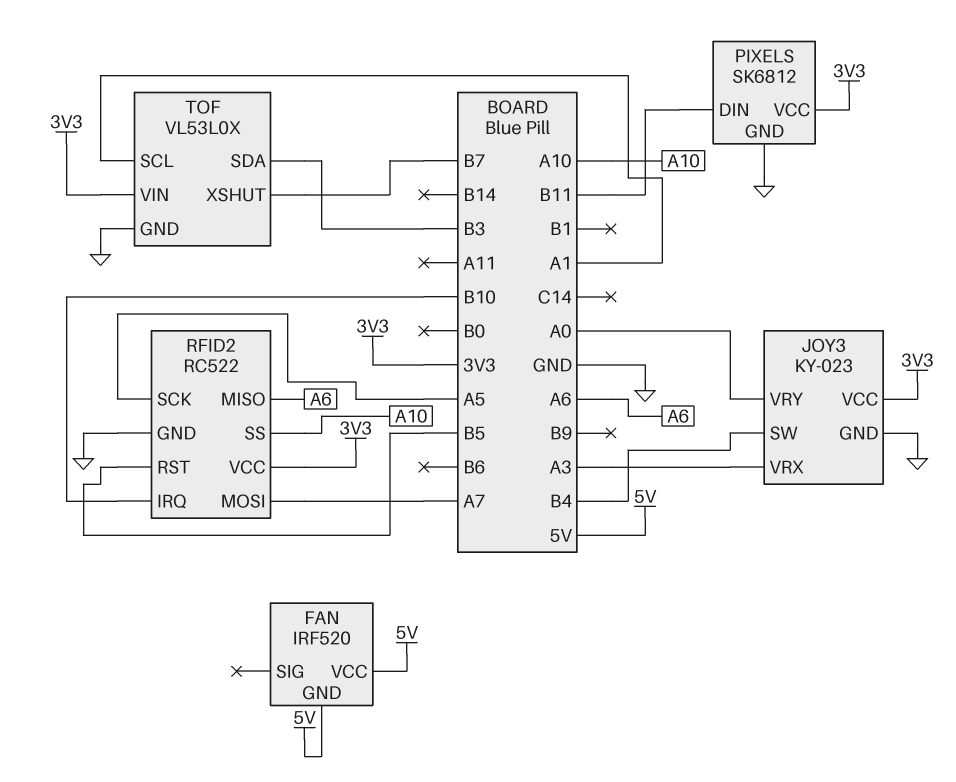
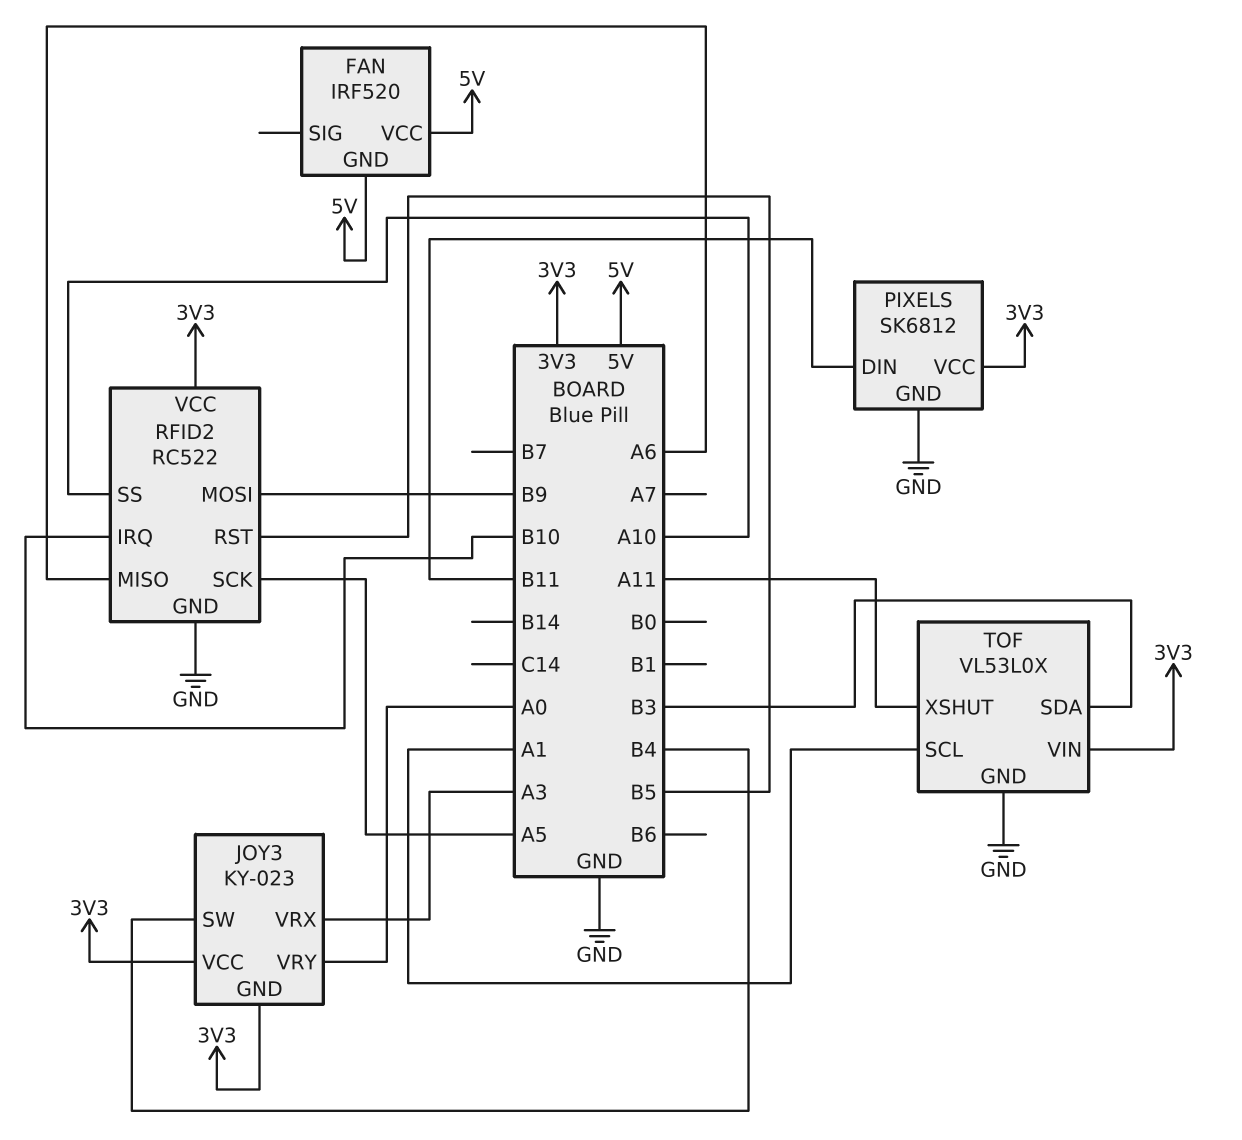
JOY3 pin GND: GND -> 3V3
RFID2 pin MOSI: A7 -> B9
TOF pin XSHUT: B7 -> A11

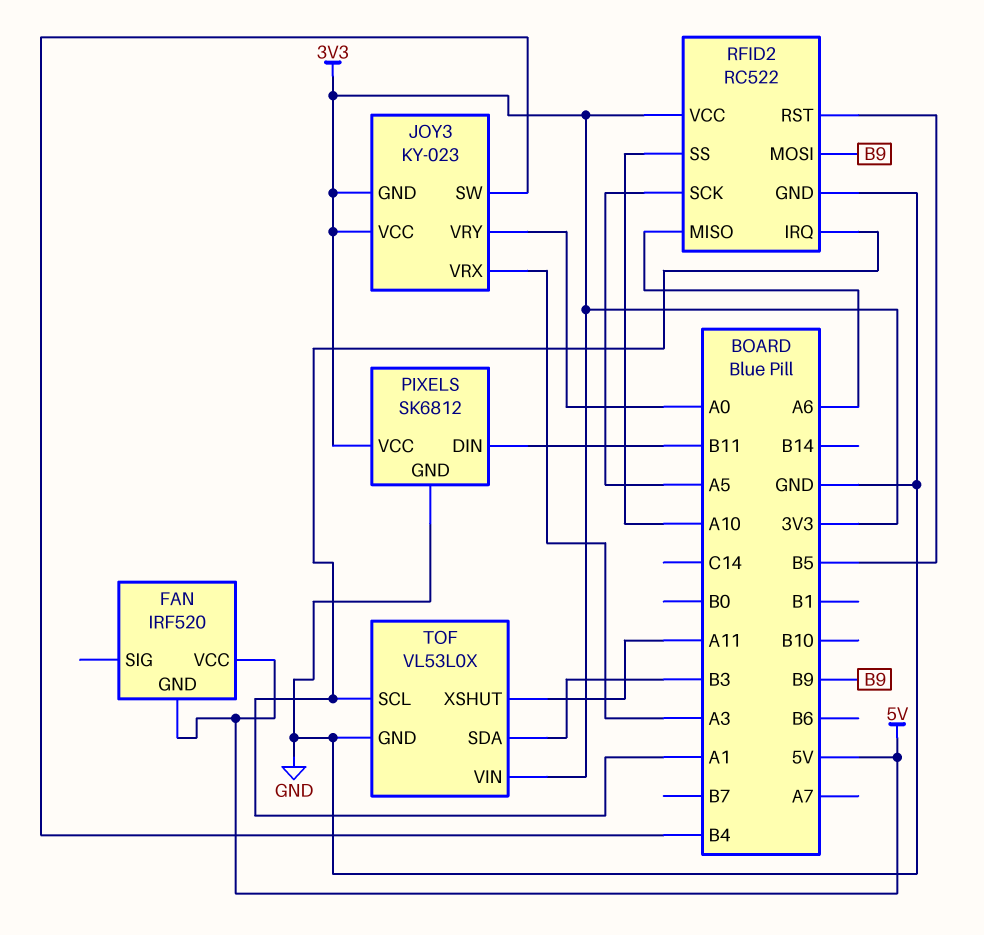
RFID2 pin IRQ: B10 -> A1

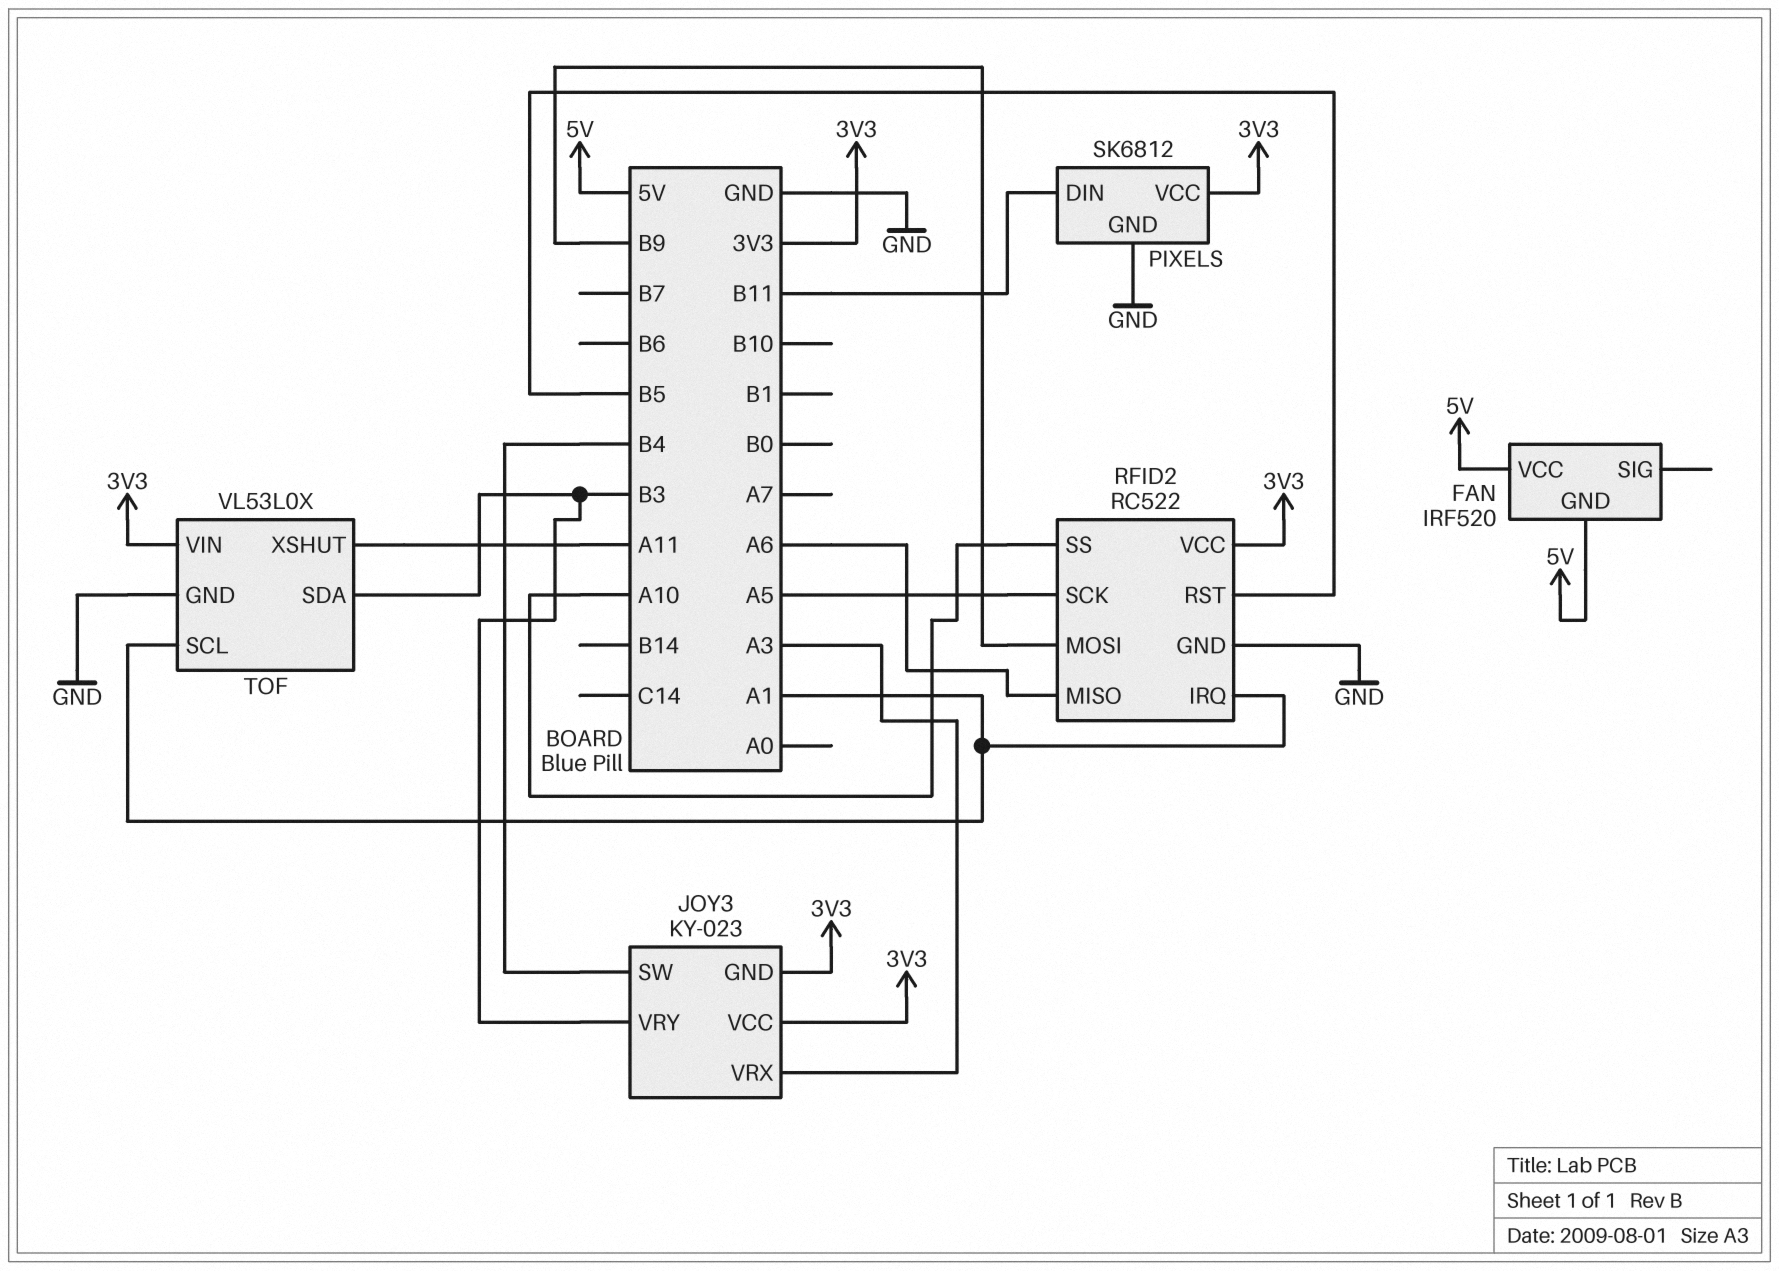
JOY3 pin VRY: A0 -> B3

